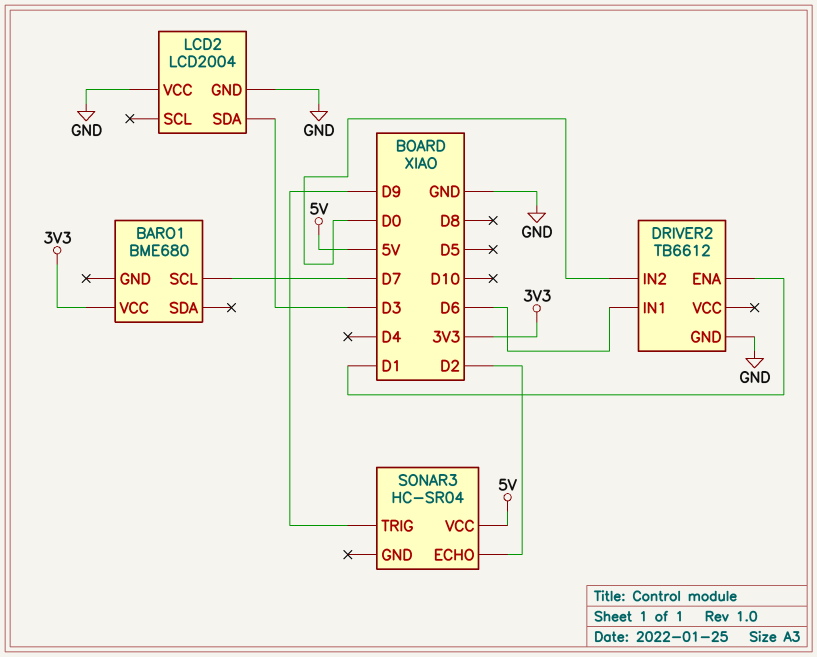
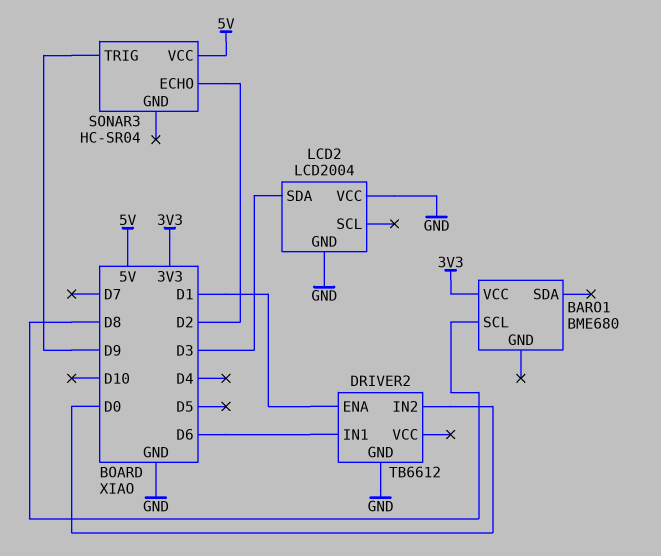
BARO1 pin SCL: D7 -> D8

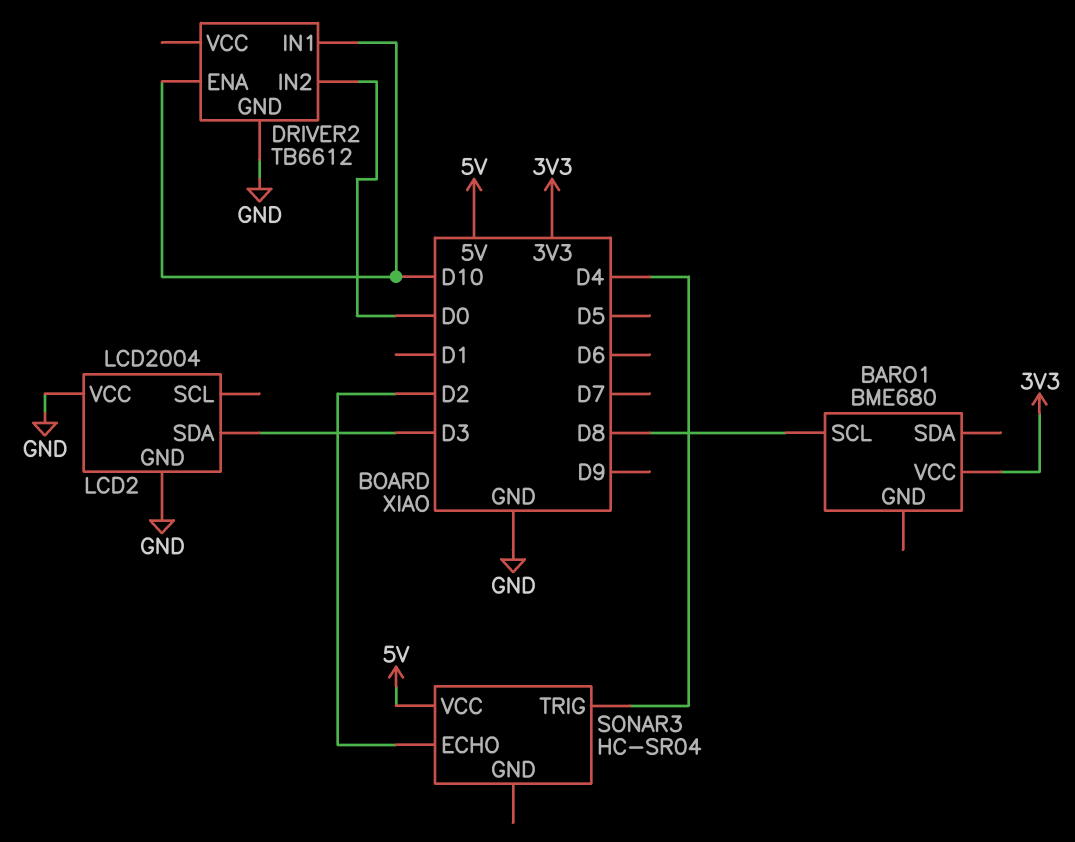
DRIVER2 pin ENA: D1 -> D10
DRIVER2 pin IN1: D6 -> D10
SONAR3 pin TRIG: D9 -> D4

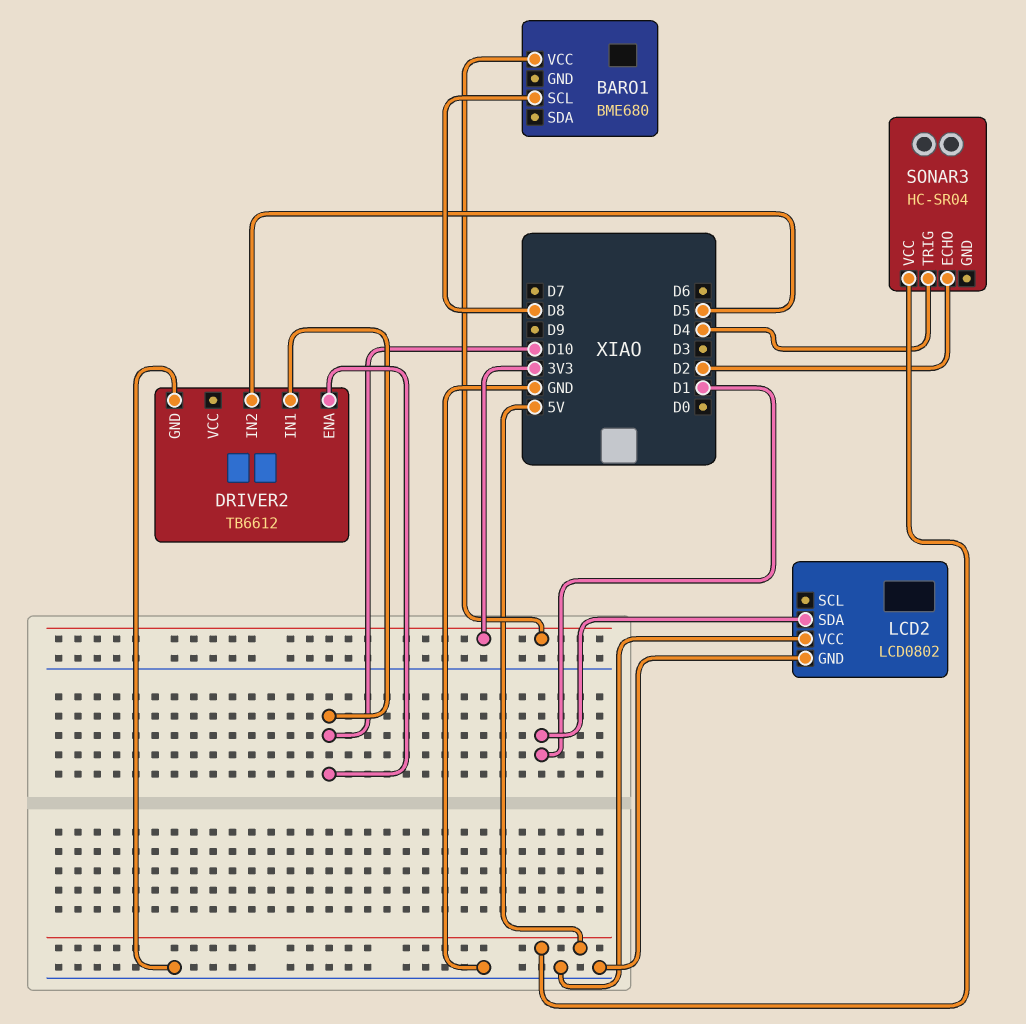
DRIVER2 pin IN2: D0 -> D5
LCD2: LCD2004 -> LCD0802
LCD2 pin SDA: D3 -> D1

